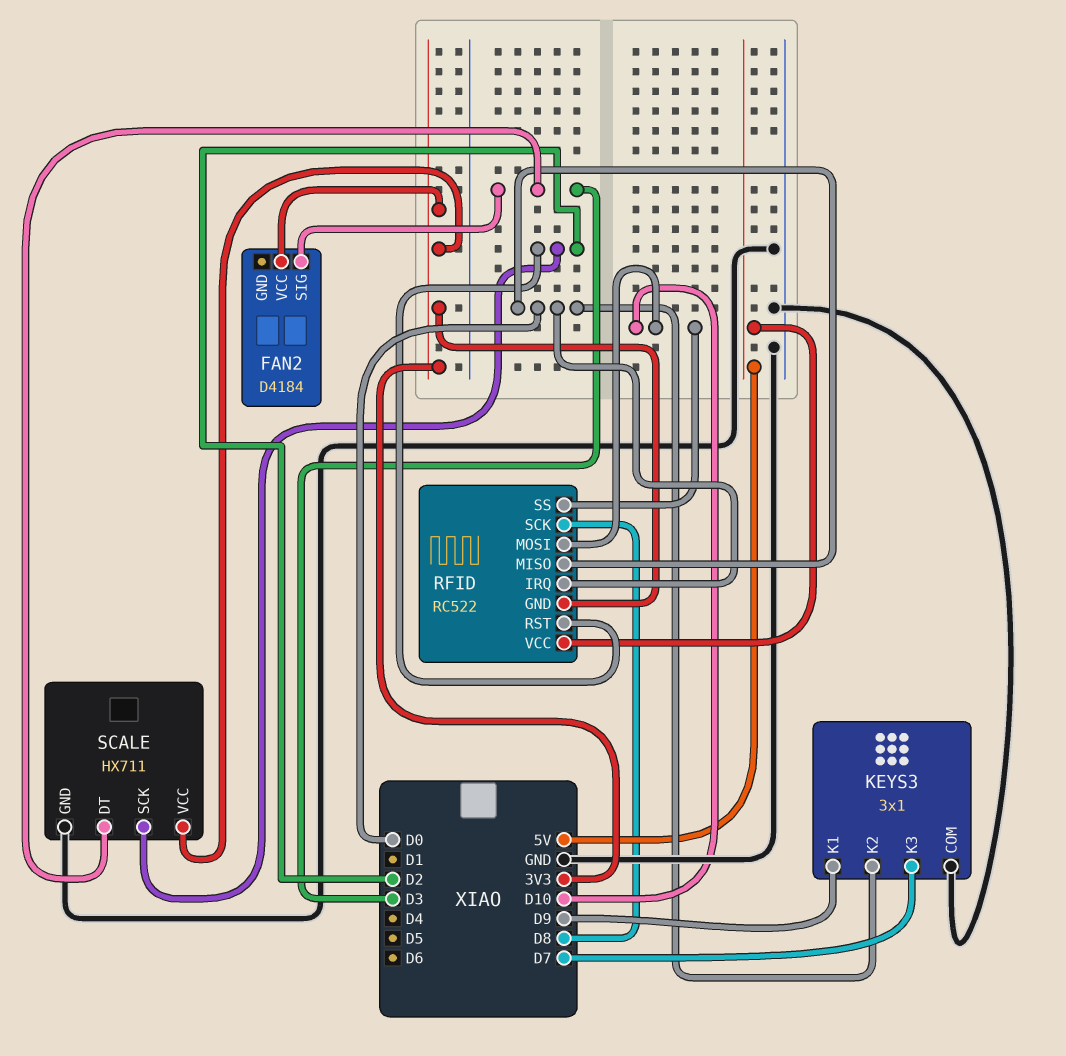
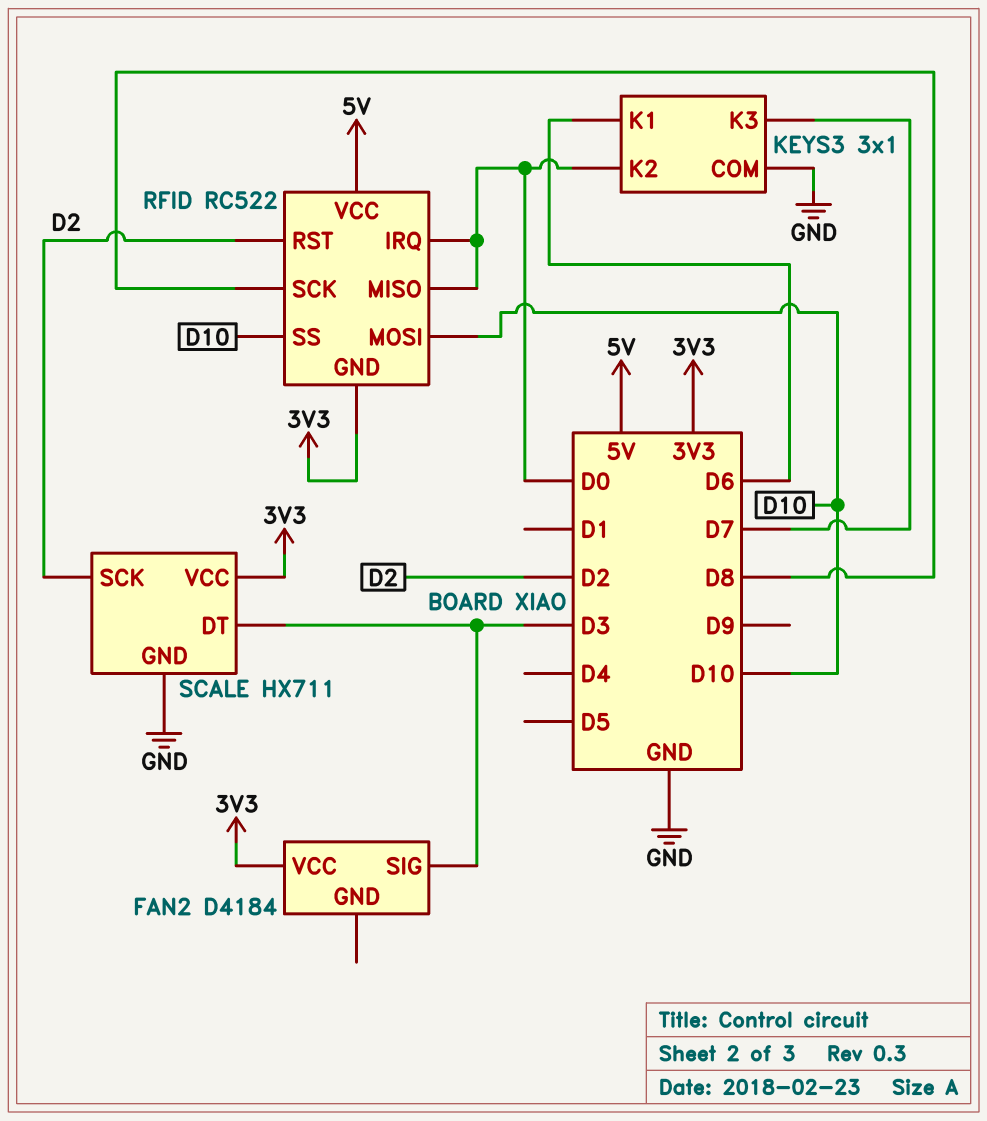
KEYS3 pin K1: D9 -> D6

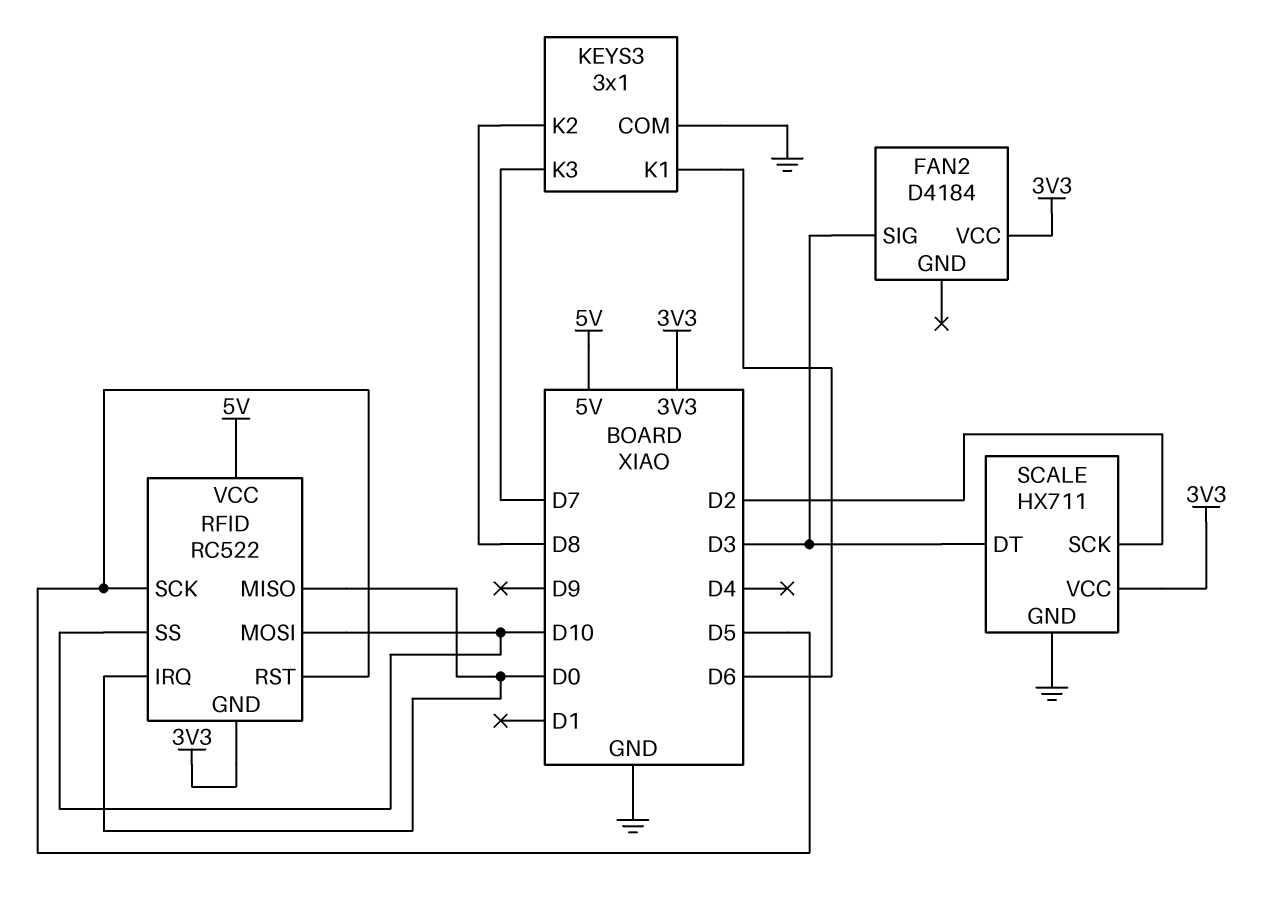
KEYS3 pin K2: D0 -> D8
RFID pin RST: D2 -> D5
RFID pin SCK: D8 -> D5

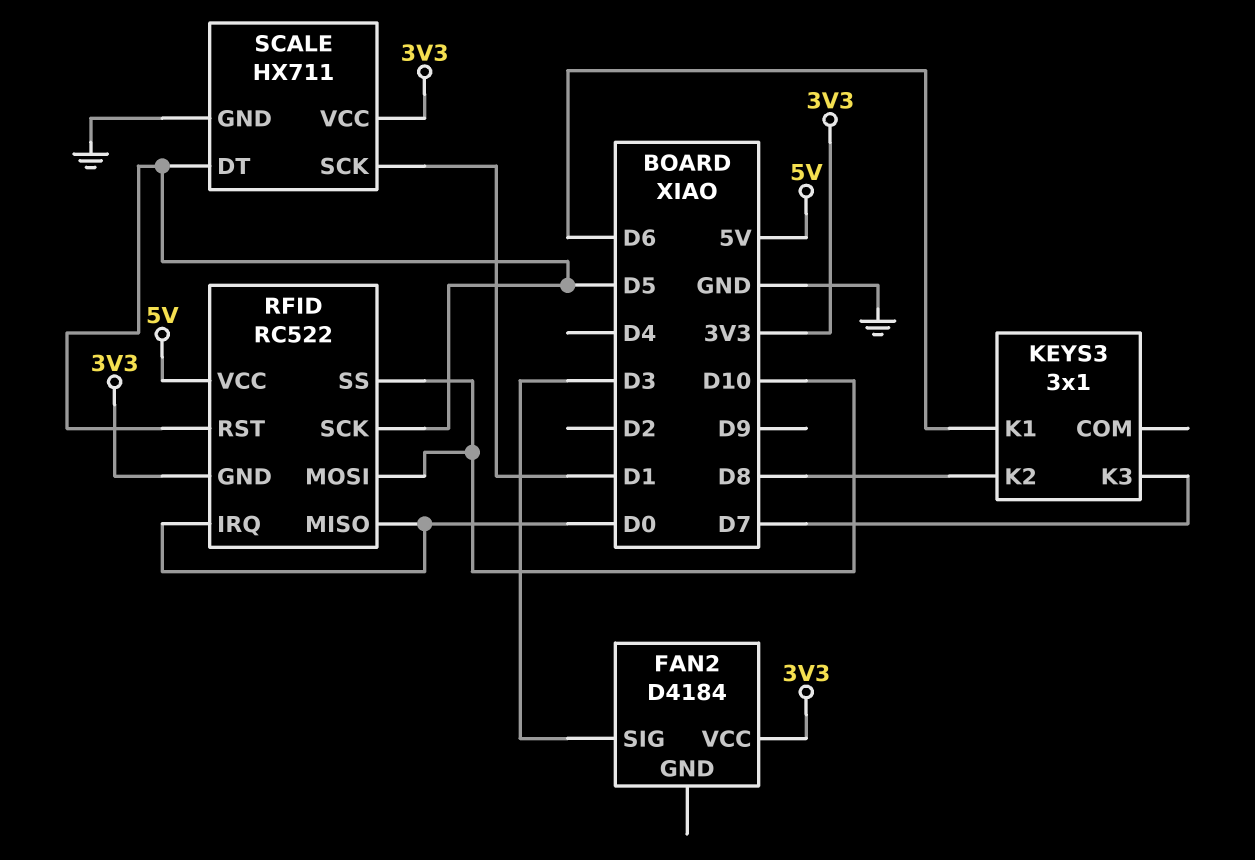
KEYS3 pin COM: GND -> none
SCALE pin DT: D3 -> D5
SCALE pin SCK: D2 -> D1

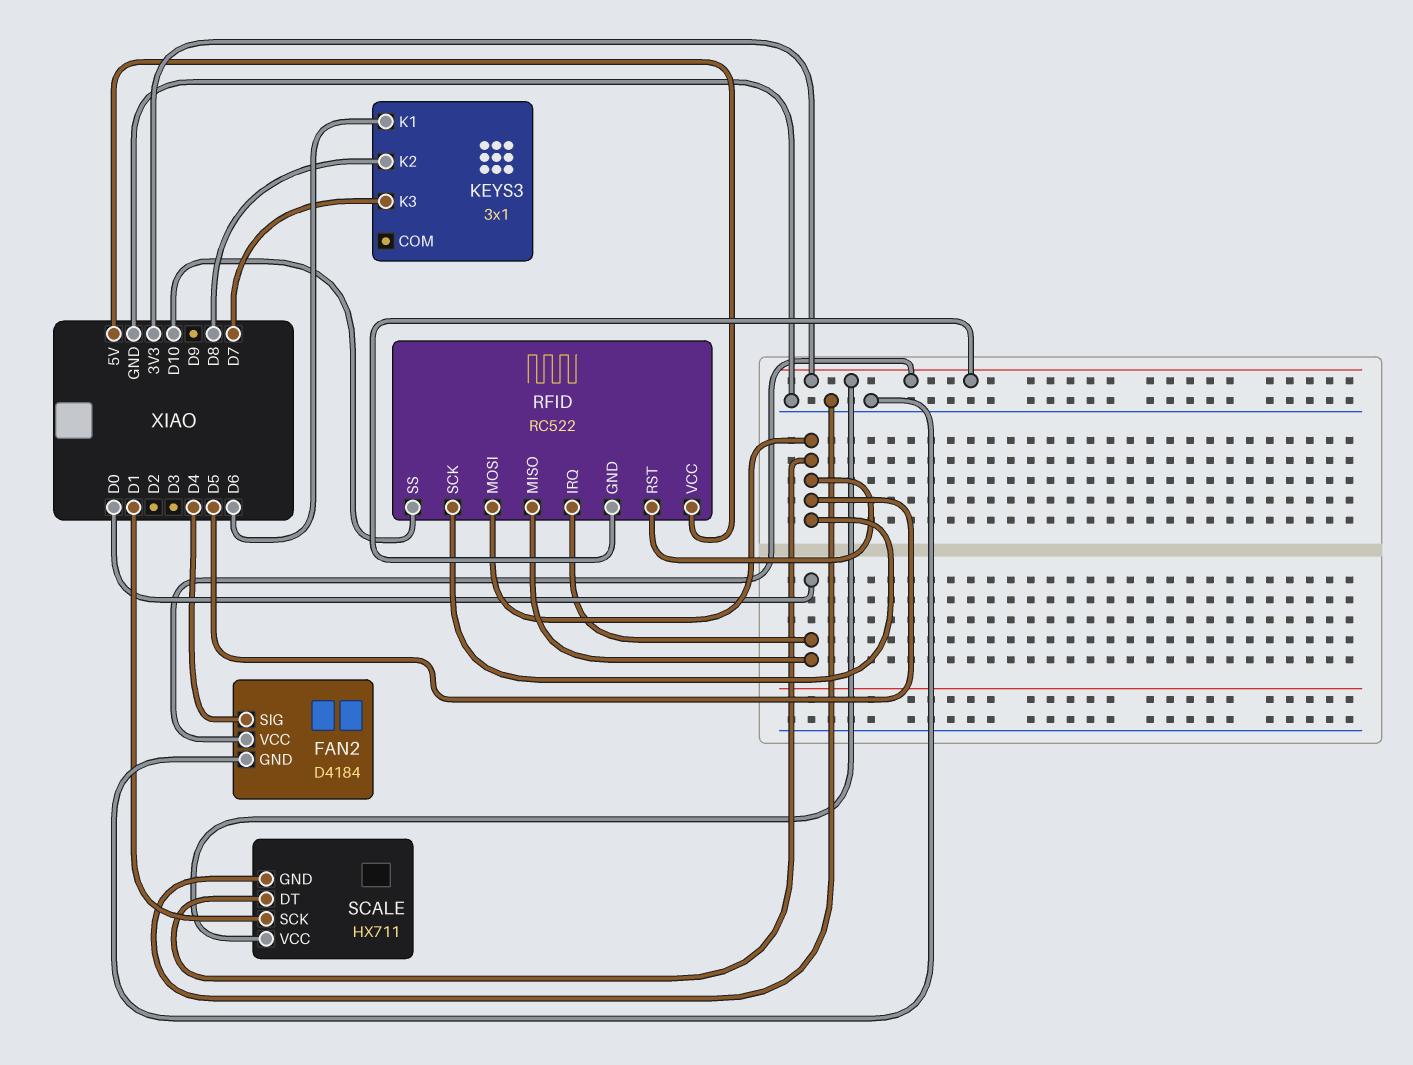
FAN2 pin GND: none -> GND
FAN2 pin SIG: D3 -> D4
RFID pin MOSI: D10 -> D5

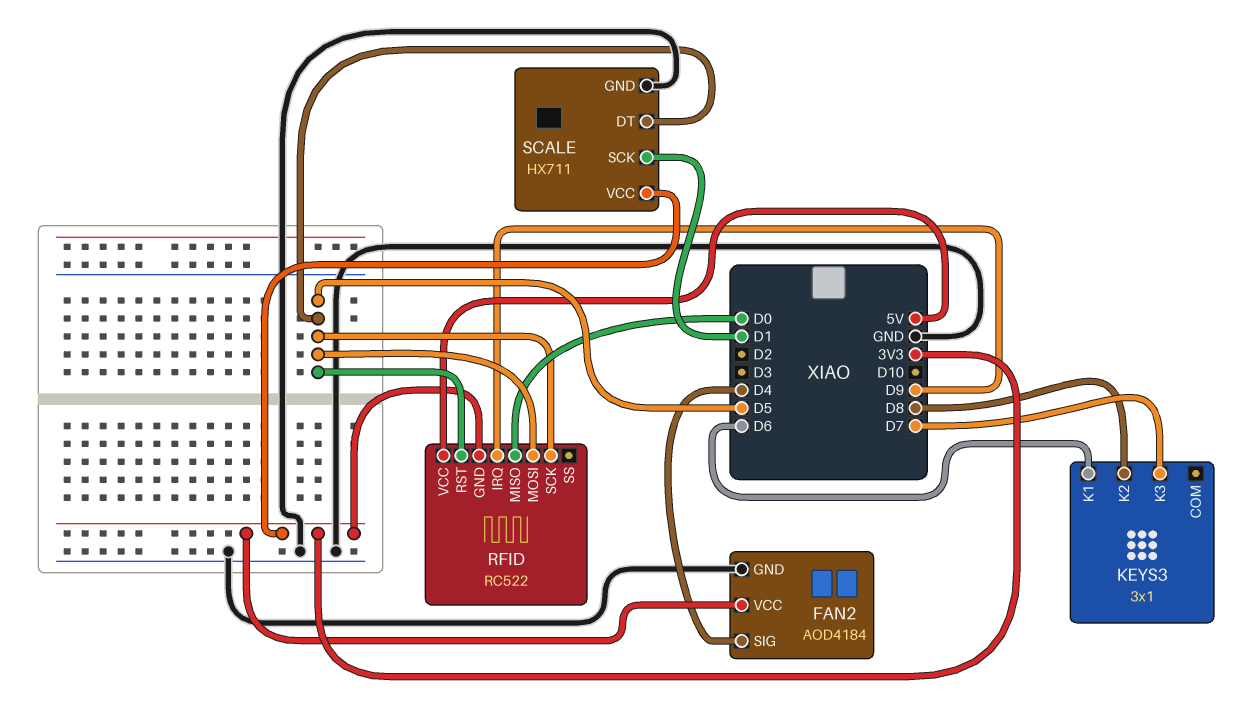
FAN2: D4184 -> AOD4184
RFID pin IRQ: D0 -> D9
RFID pin SS: D10 -> none

